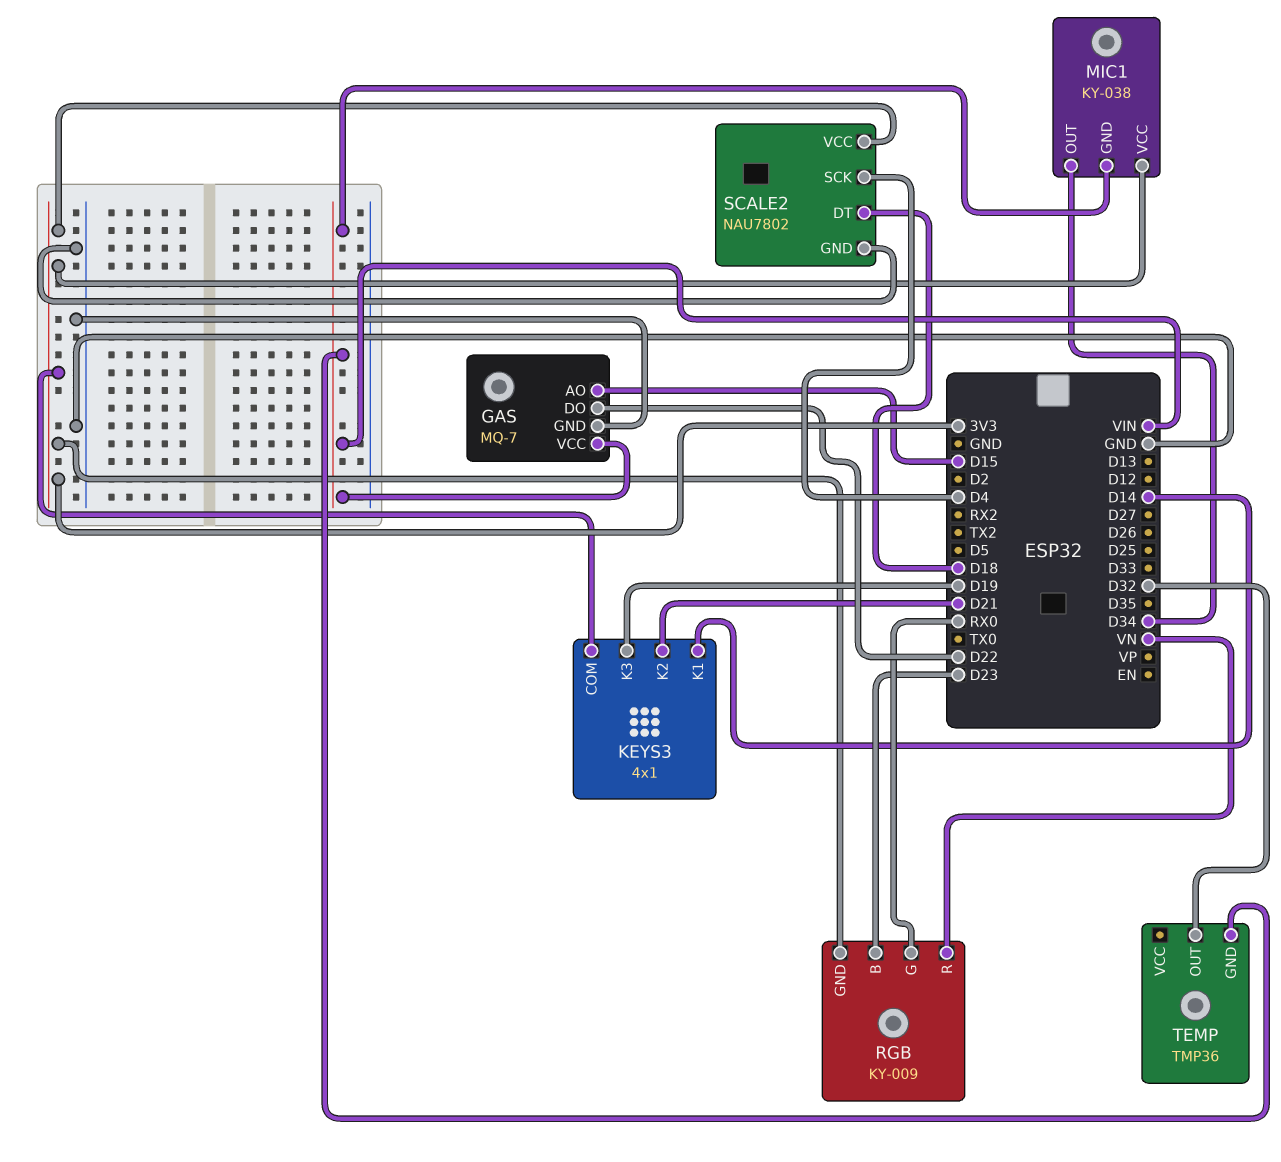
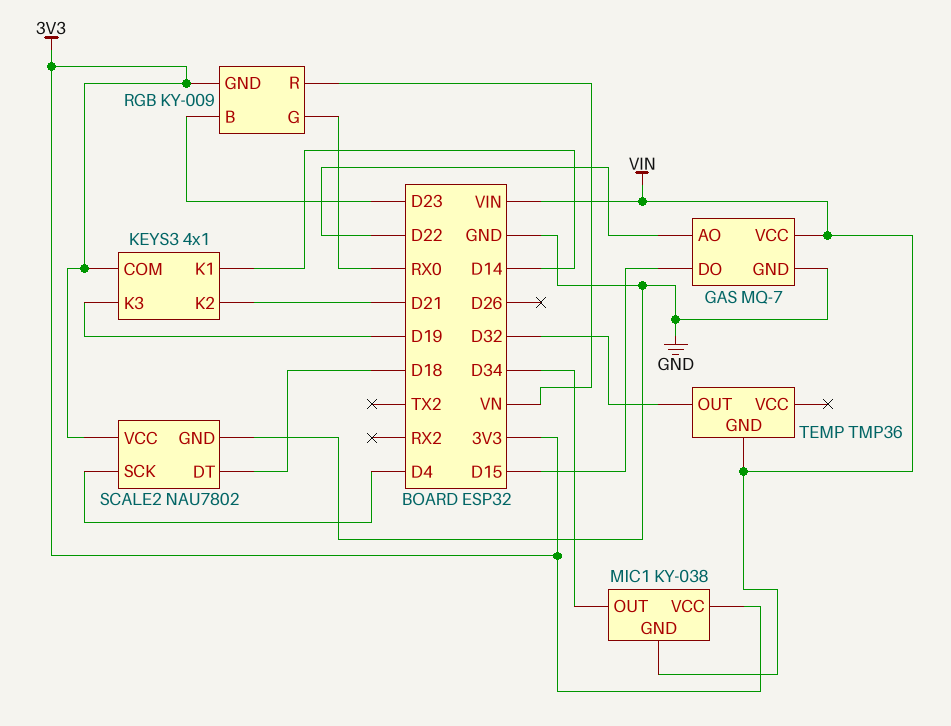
GAS pin AO: D15 -> D22
GAS pin DO: D22 -> D15

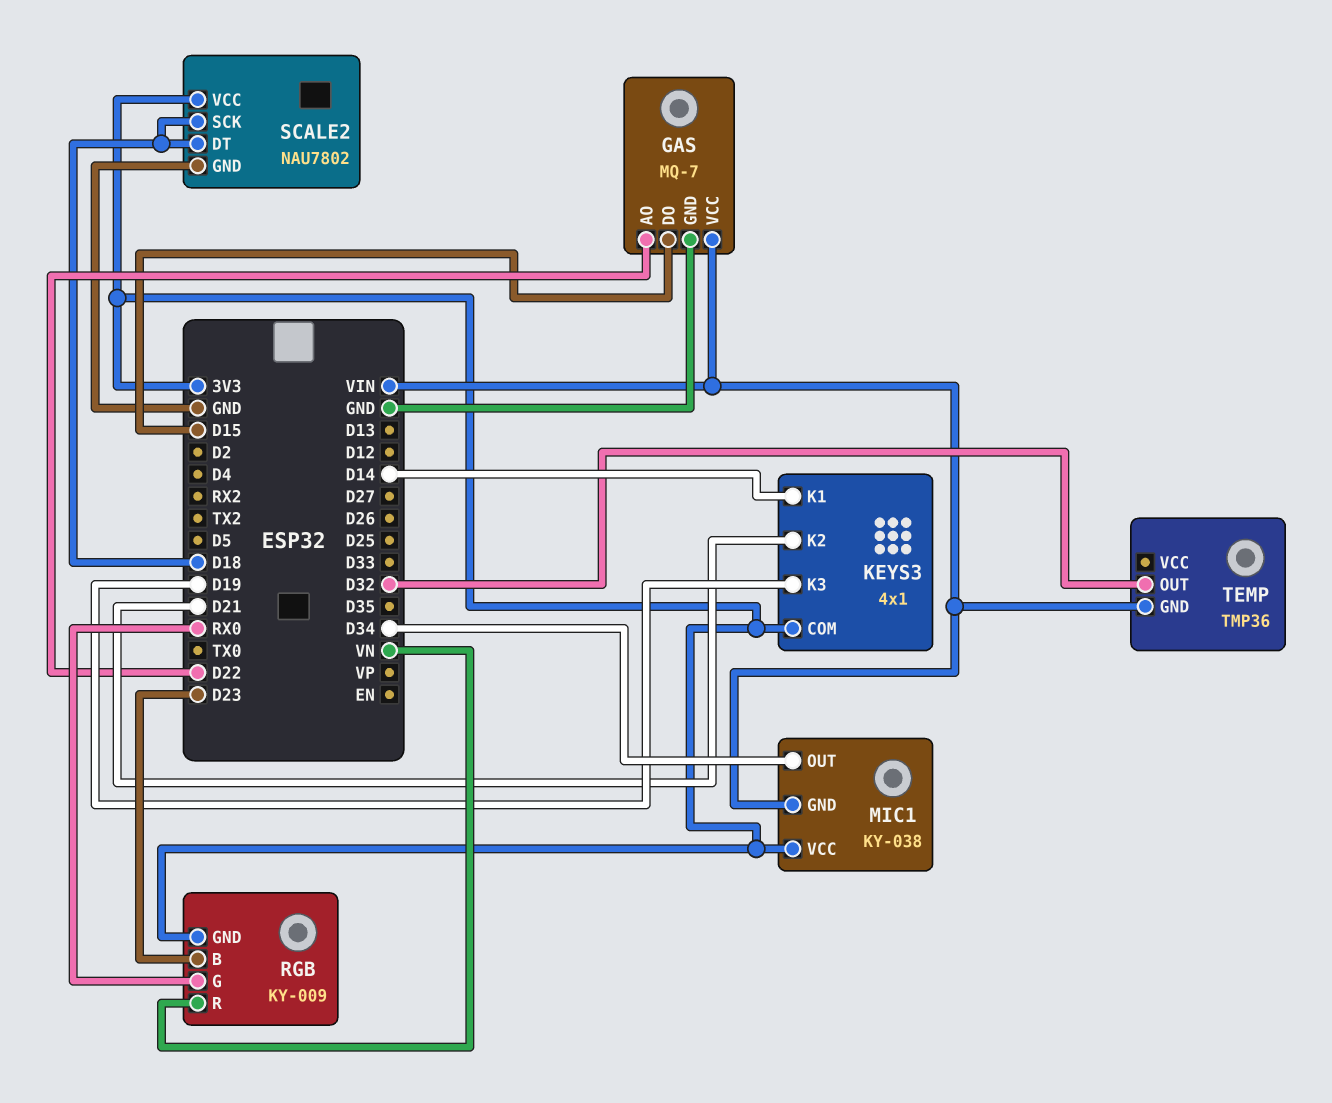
SCALE2 pin SCK: D4 -> D18

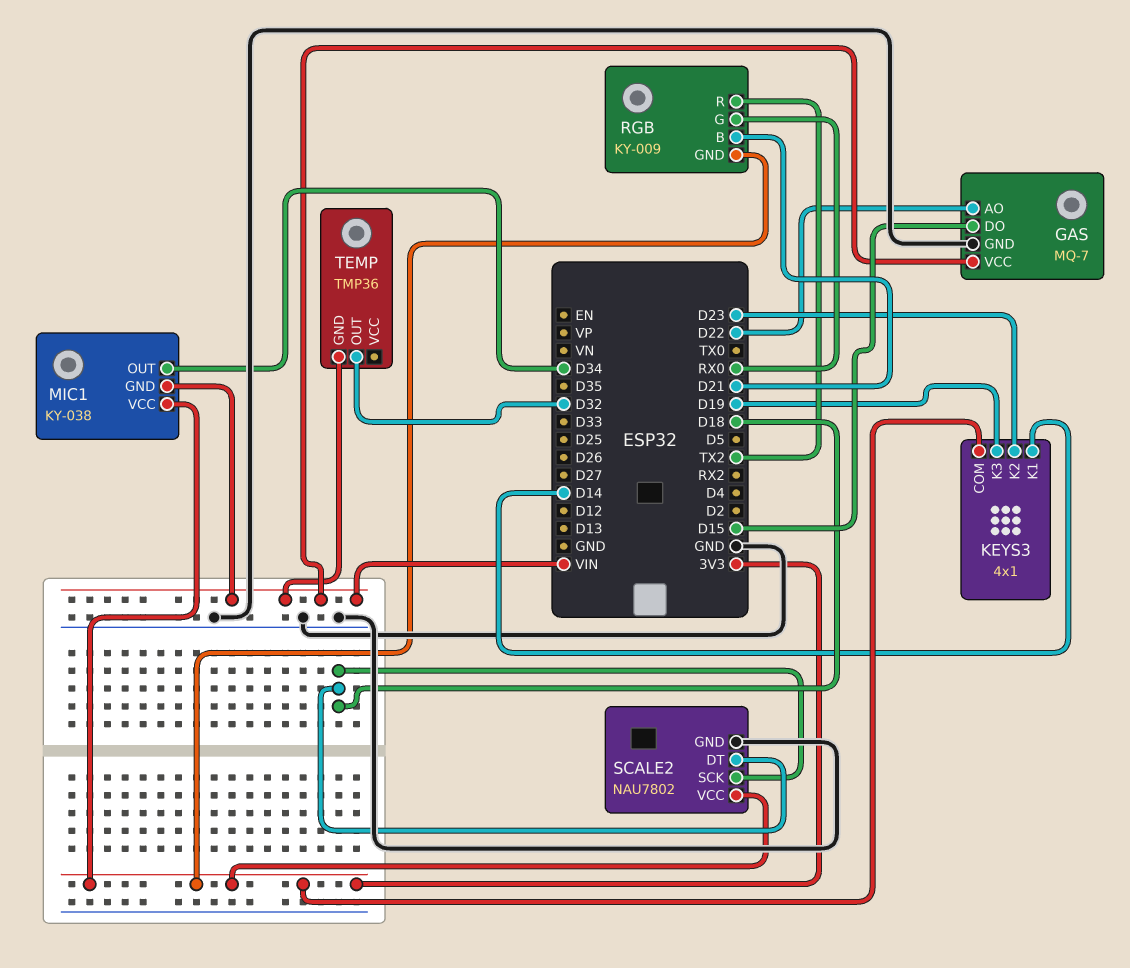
KEYS3 pin K2: D21 -> D23
RGB pin B: D23 -> D21
RGB pin R: VN -> TX2

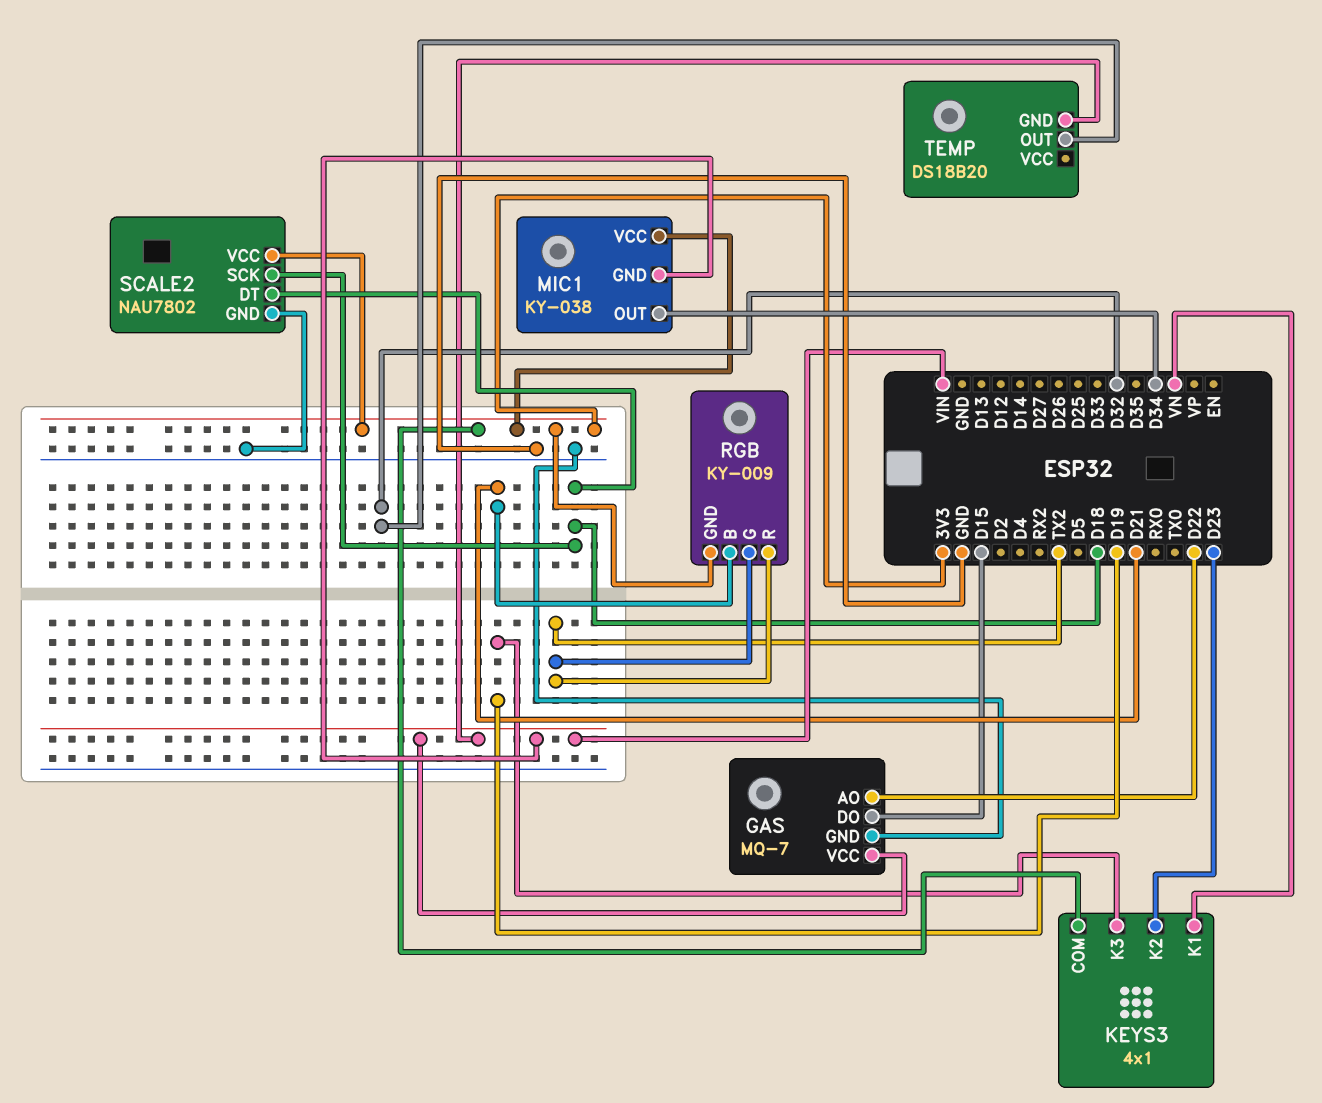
KEYS3 pin K1: D14 -> VN
RGB pin G: RX0 -> TX2
TEMP: TMP36 -> DS18B20

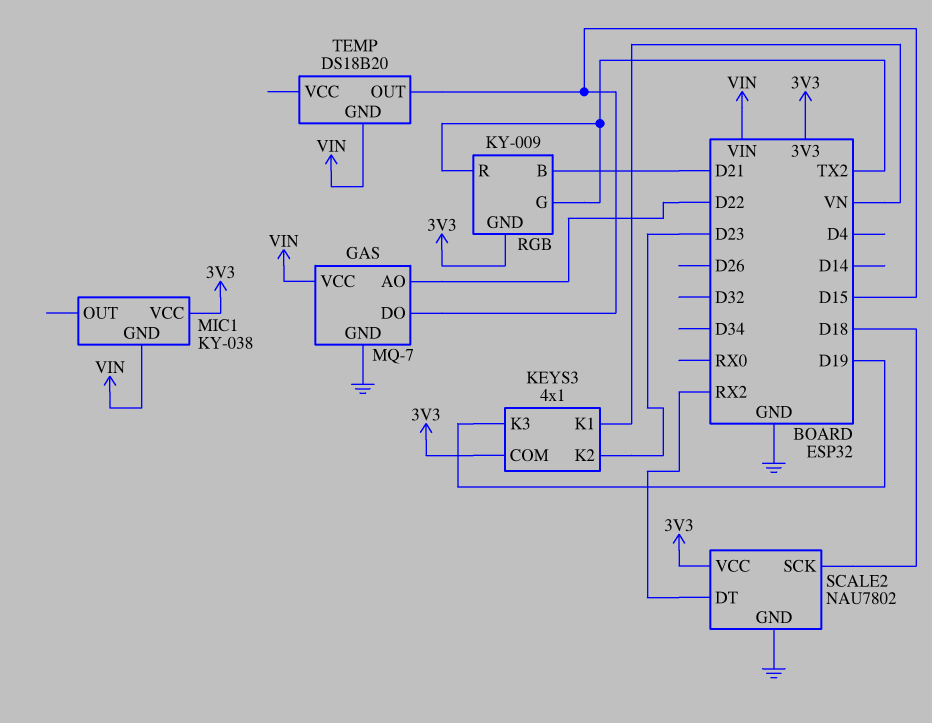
MIC1 pin OUT: D34 -> none
SCALE2 pin DT: D18 -> RX2
TEMP pin OUT: D32 -> D15

